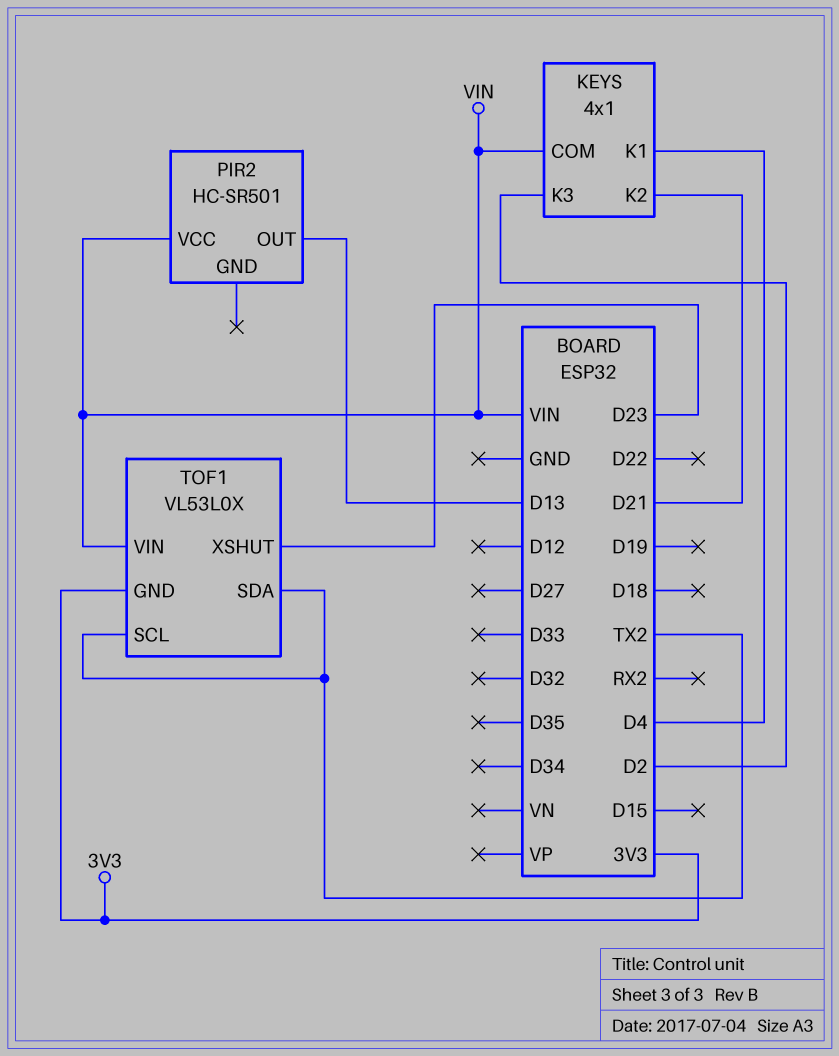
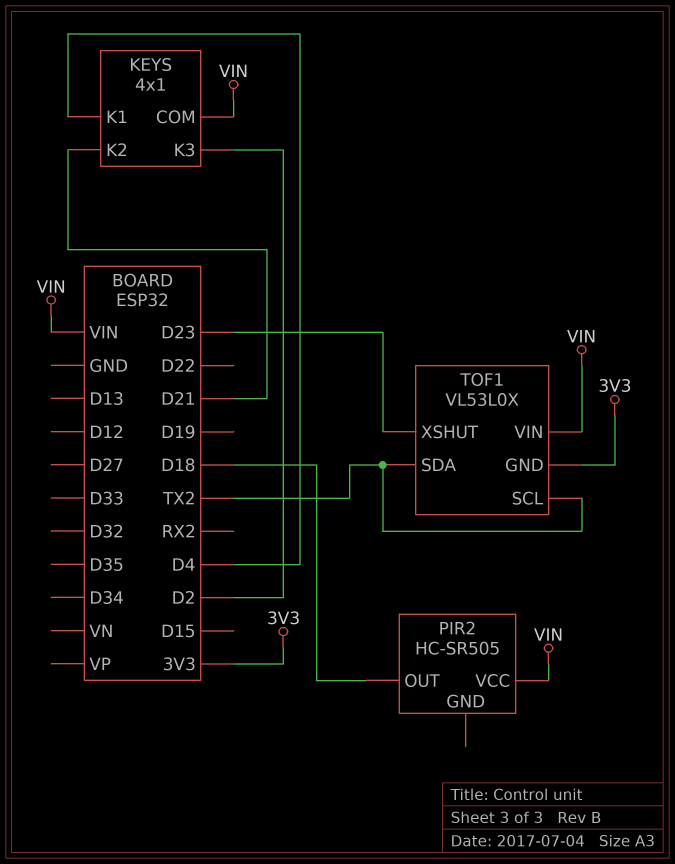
PIR2: HC-SR501 -> HC-SR505
PIR2 pin OUT: D13 -> D18

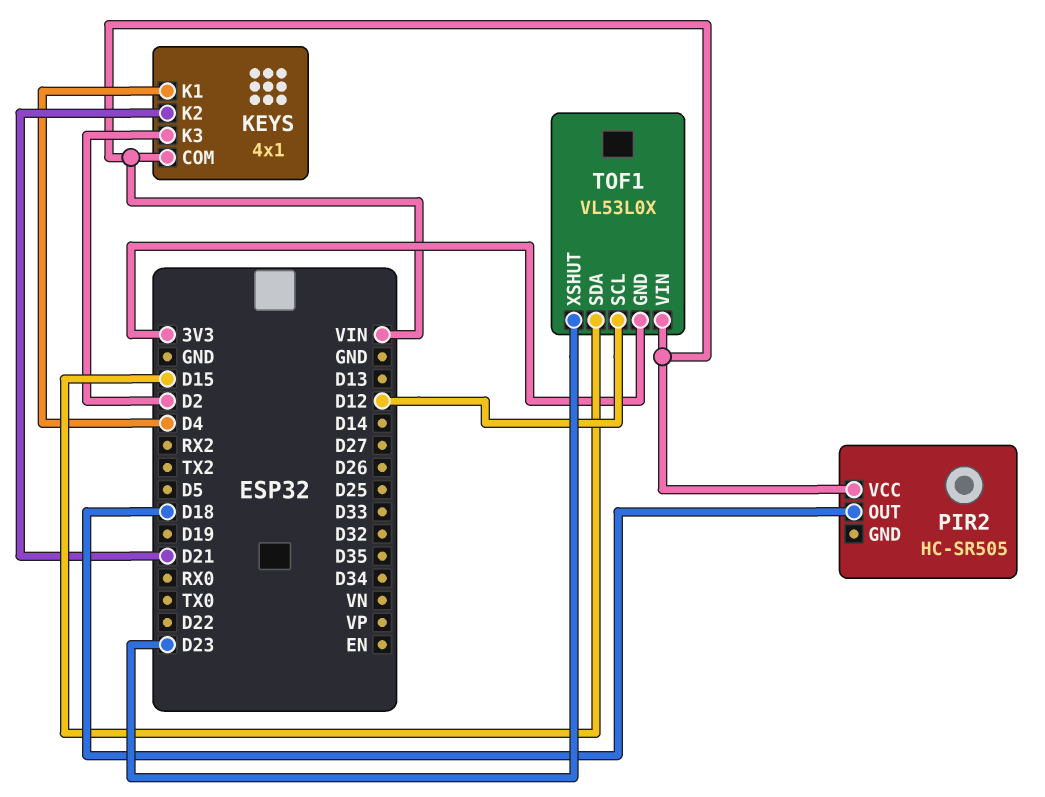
TOF1 pin SCL: TX2 -> D12
TOF1 pin SDA: TX2 -> D15

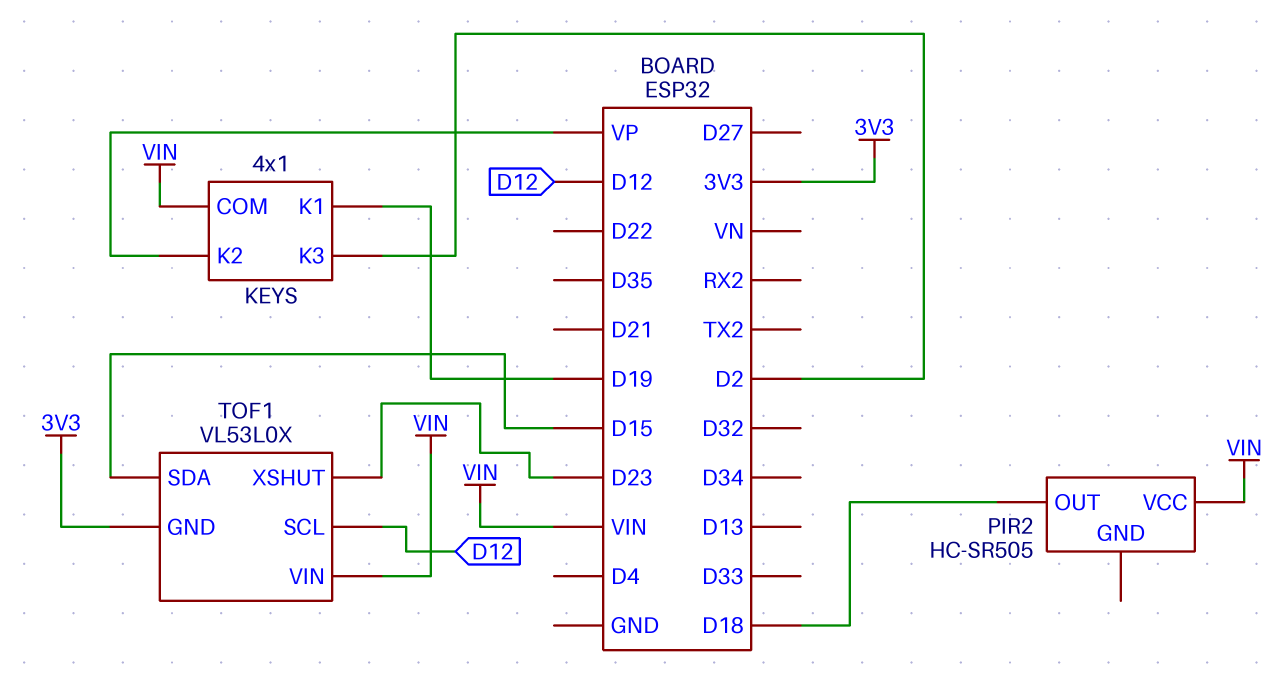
KEYS pin K1: D4 -> D19
KEYS pin K2: D21 -> VP

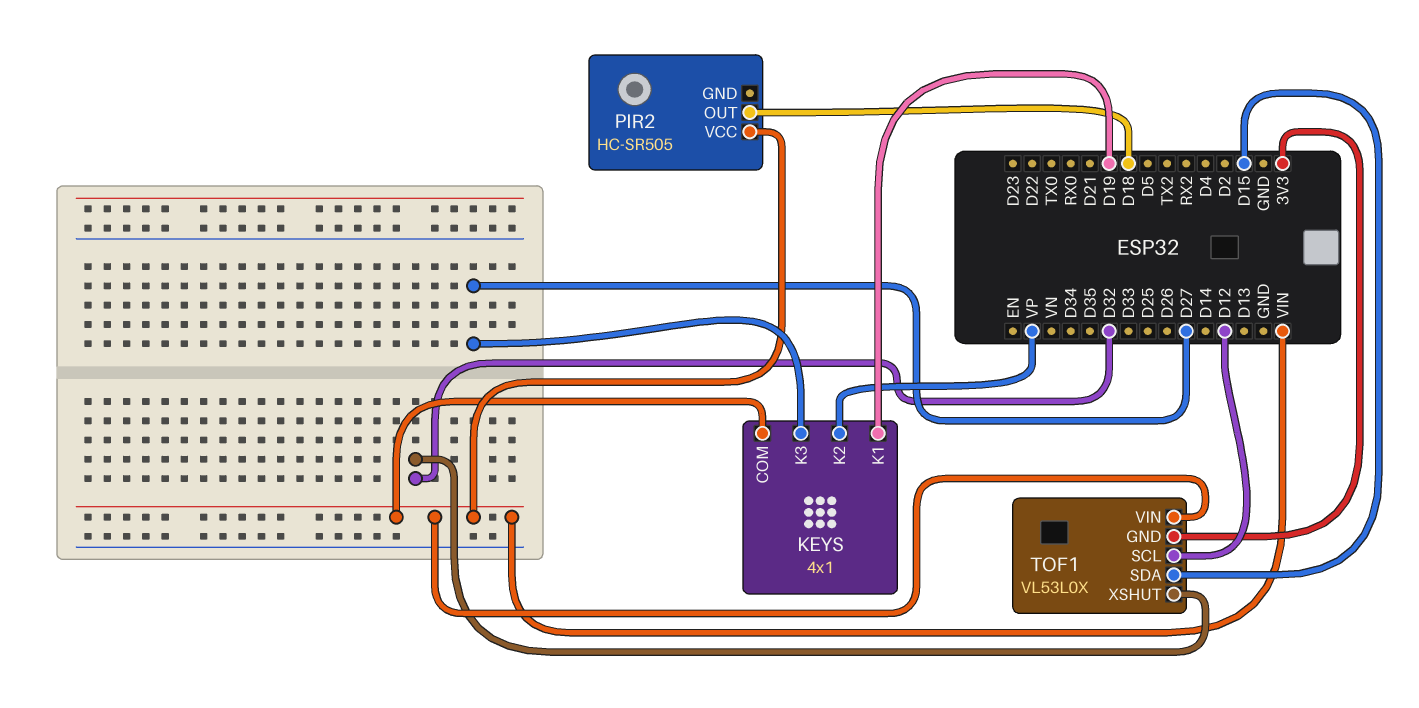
KEYS pin K3: D2 -> D27
TOF1 pin XSHUT: D23 -> D32

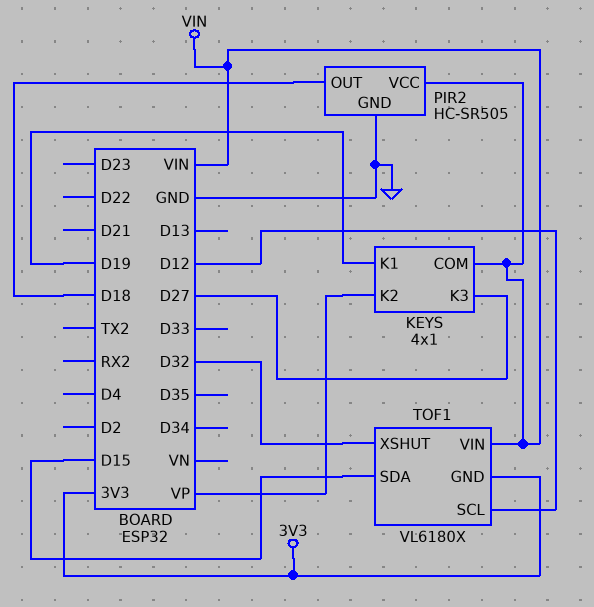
PIR2 pin GND: none -> GND
TOF1: VL53L0X -> VL6180X

